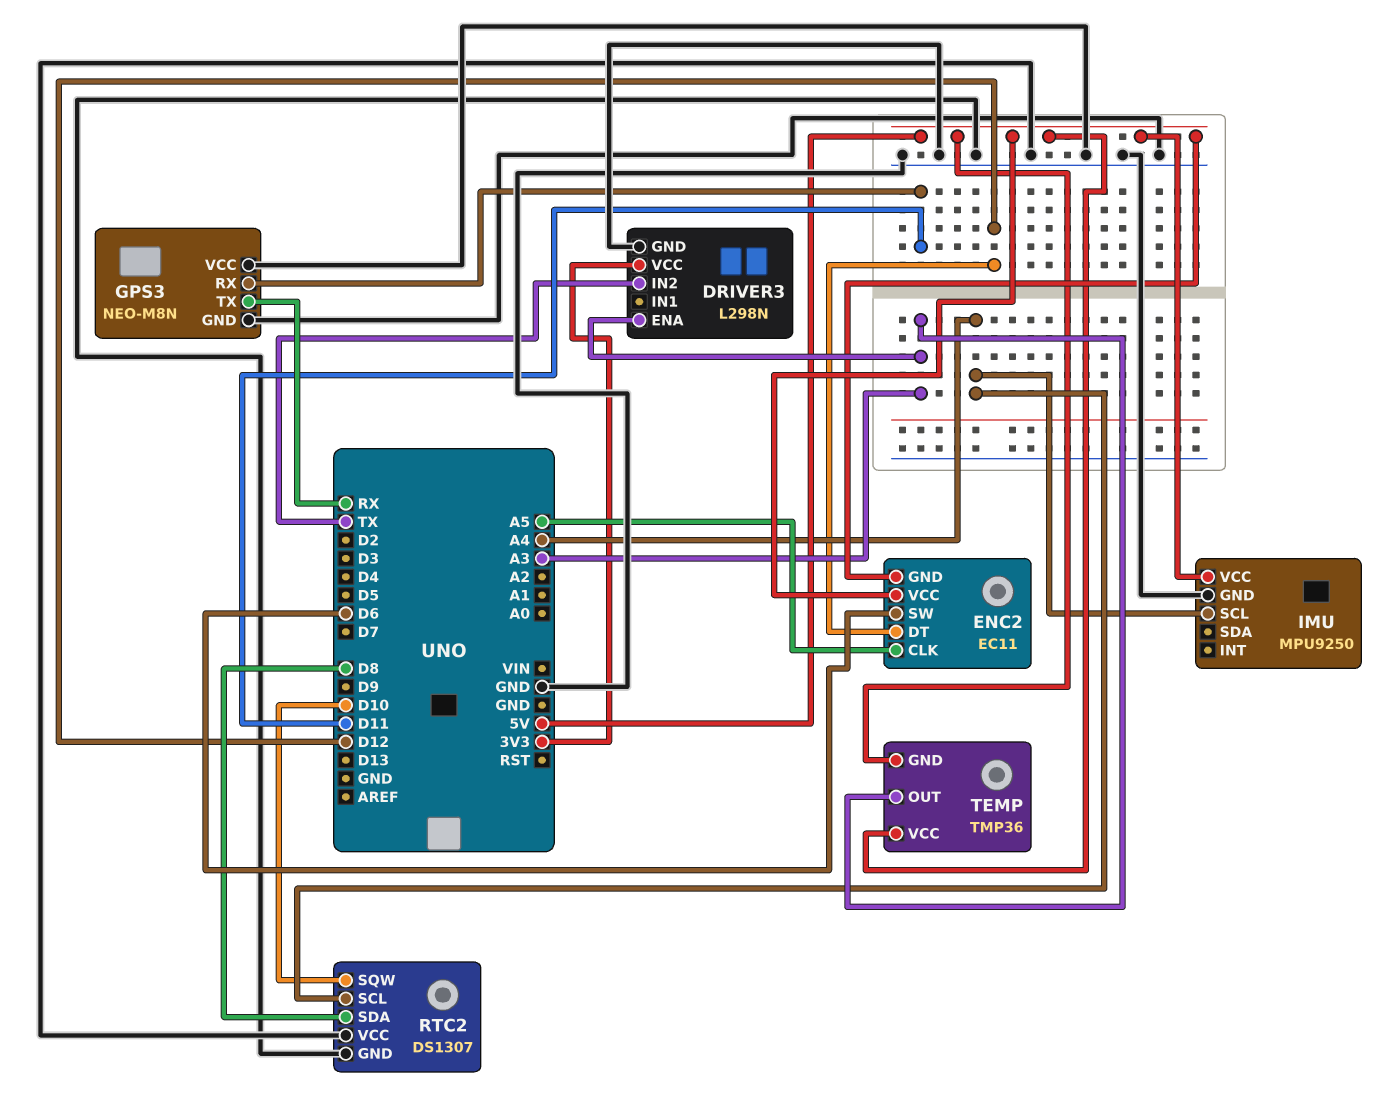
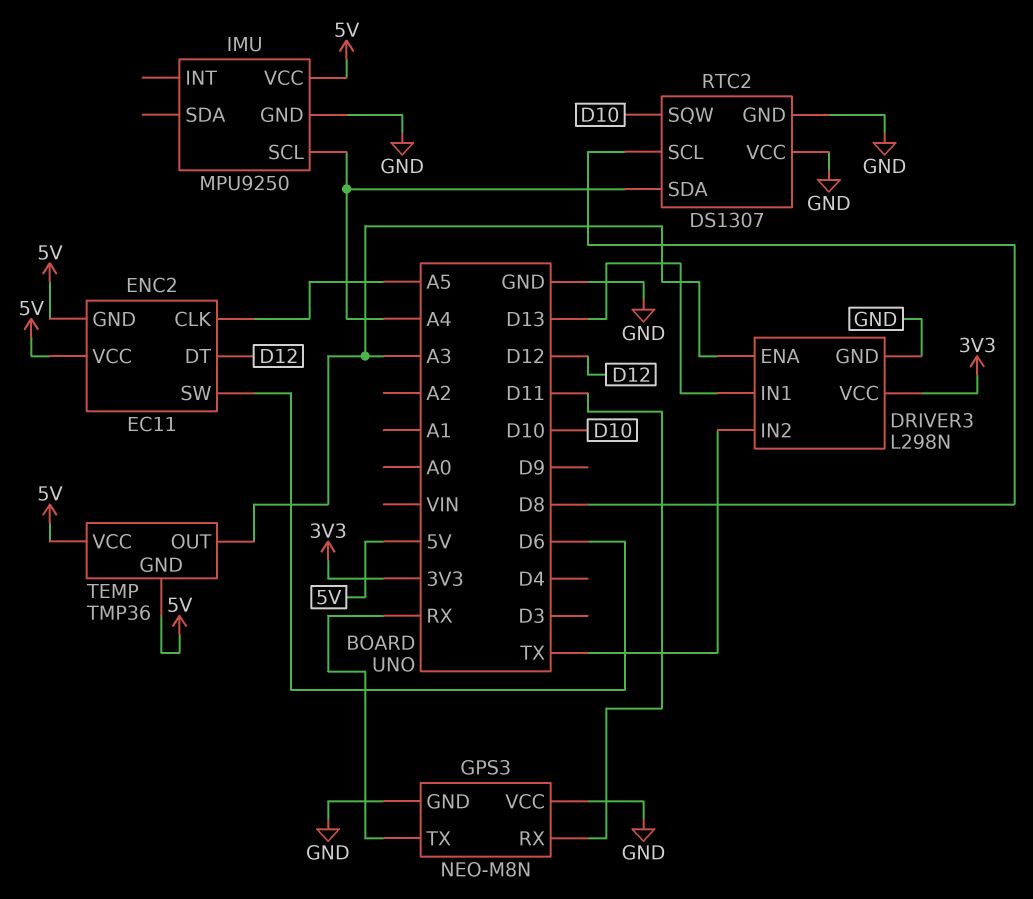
DRIVER3 pin IN1: none -> D13
RTC2 pin SCL: A4 -> D8
RTC2 pin SDA: D8 -> A4

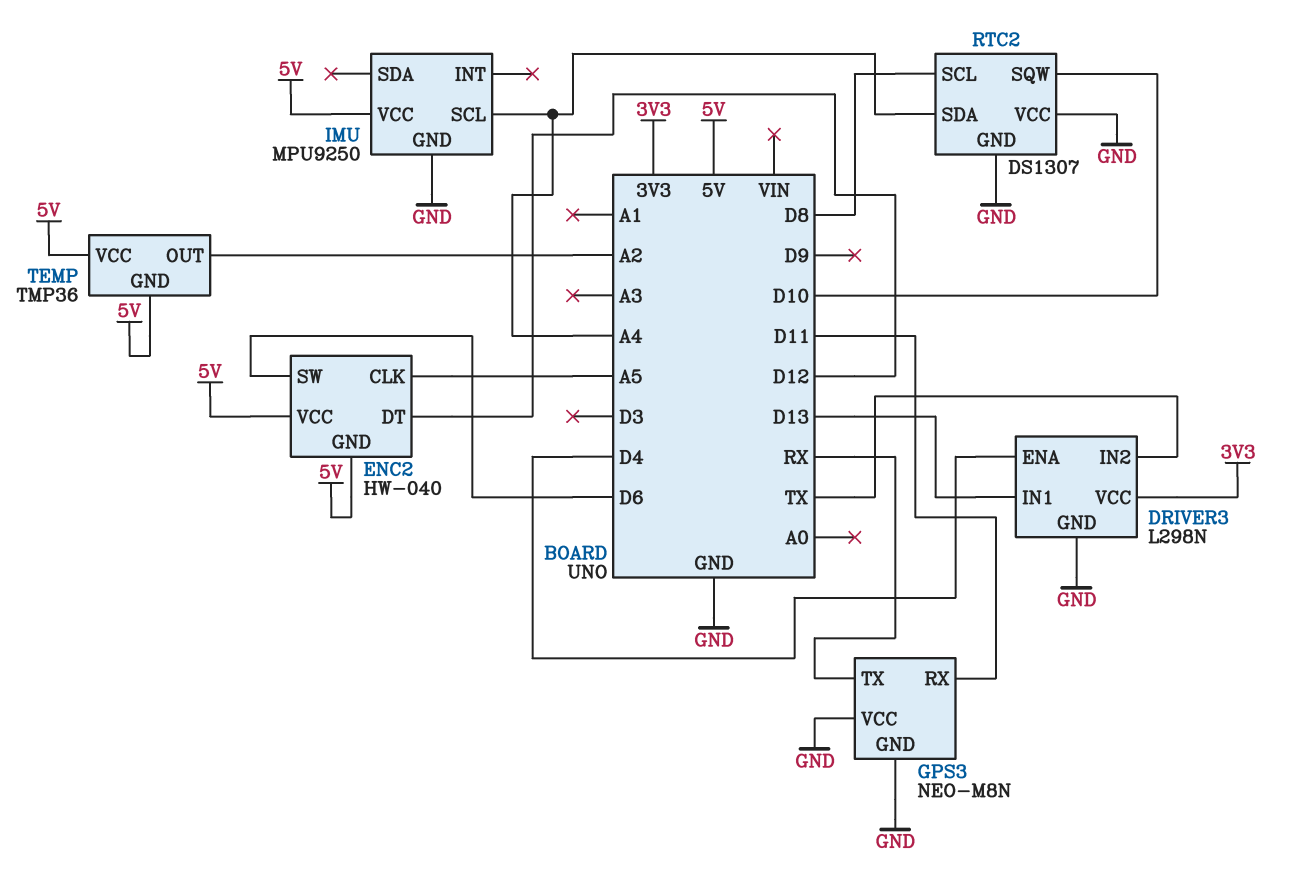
DRIVER3 pin ENA: A3 -> D4
ENC2: EC11 -> HW-040
TEMP pin OUT: A3 -> A2

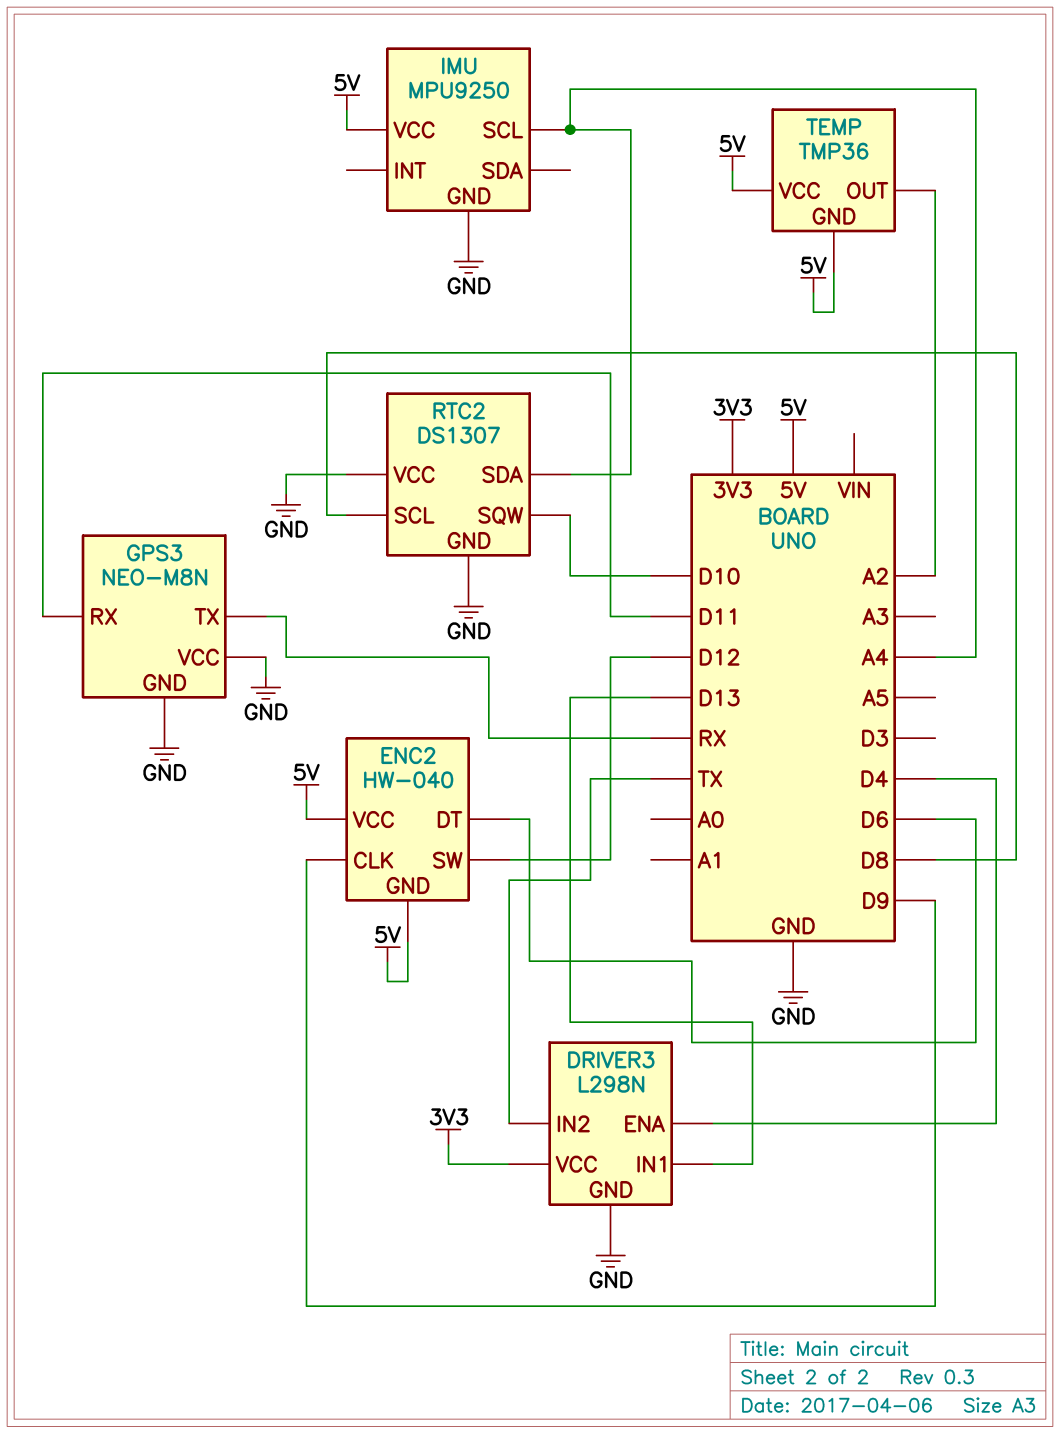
ENC2 pin CLK: A5 -> D9
ENC2 pin DT: D12 -> D6
ENC2 pin SW: D6 -> D12

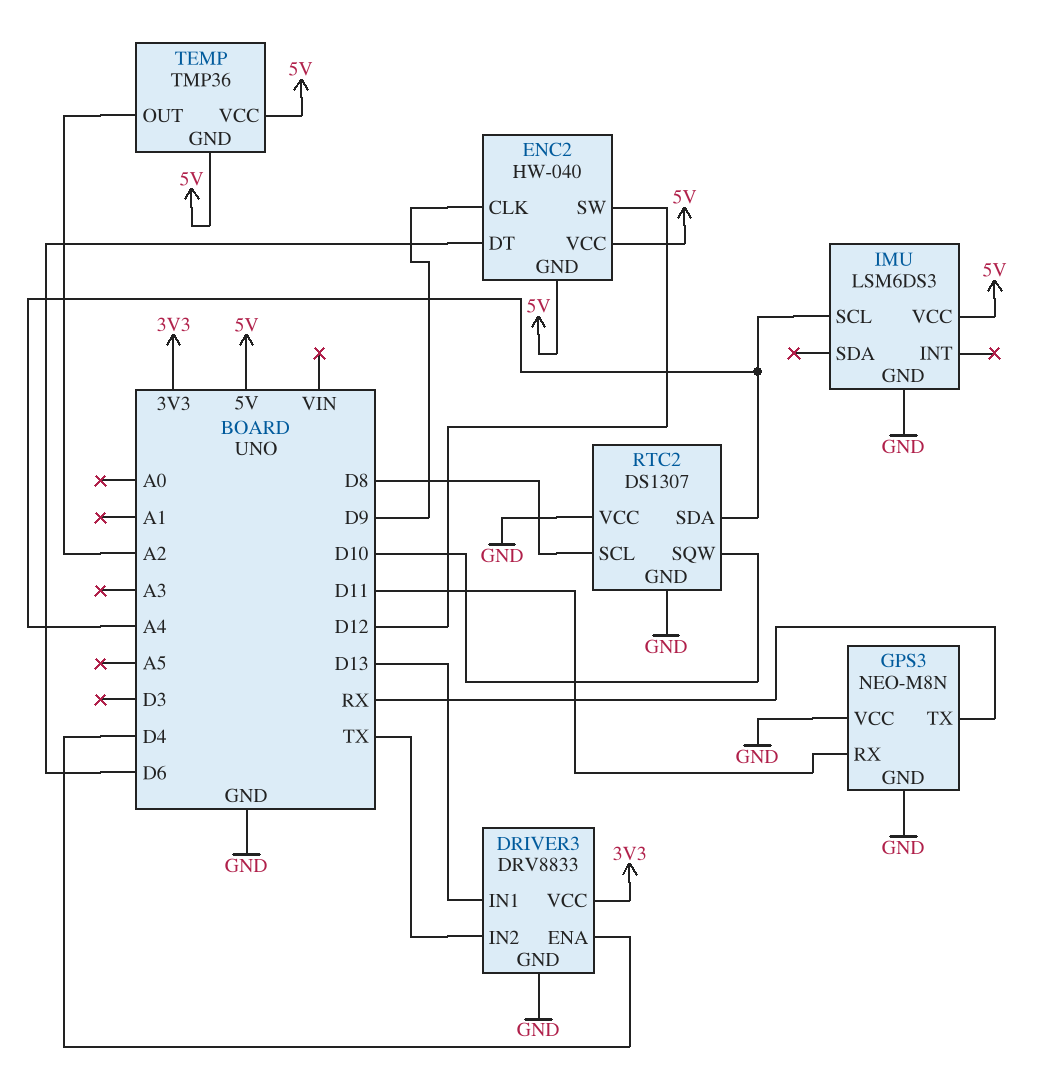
DRIVER3: L298N -> DRV8833
IMU: MPU9250 -> LSM6DS3

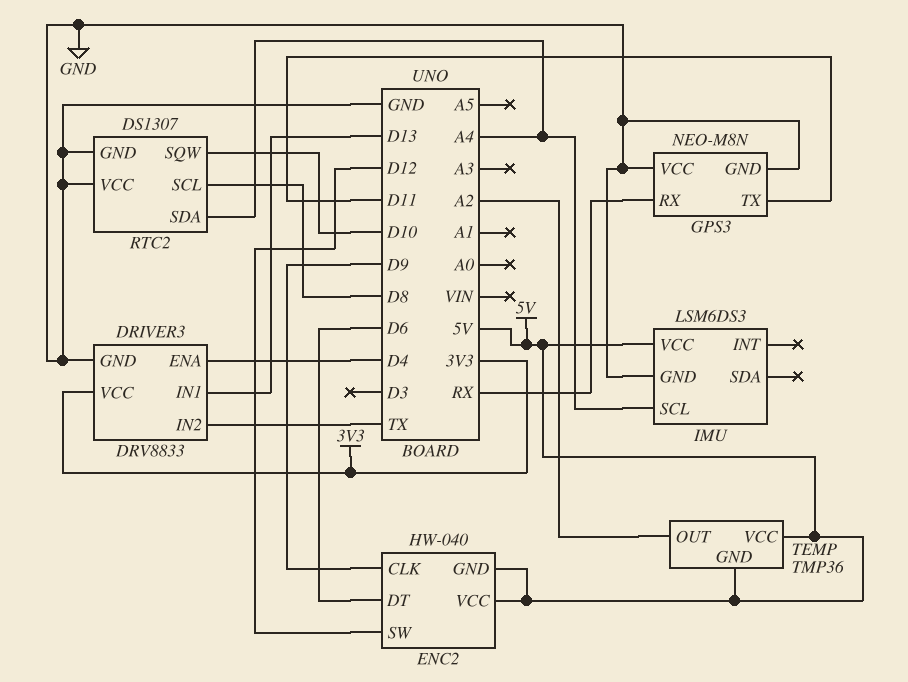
GPS3 pin RX: D11 -> RX
GPS3 pin TX: RX -> D11

